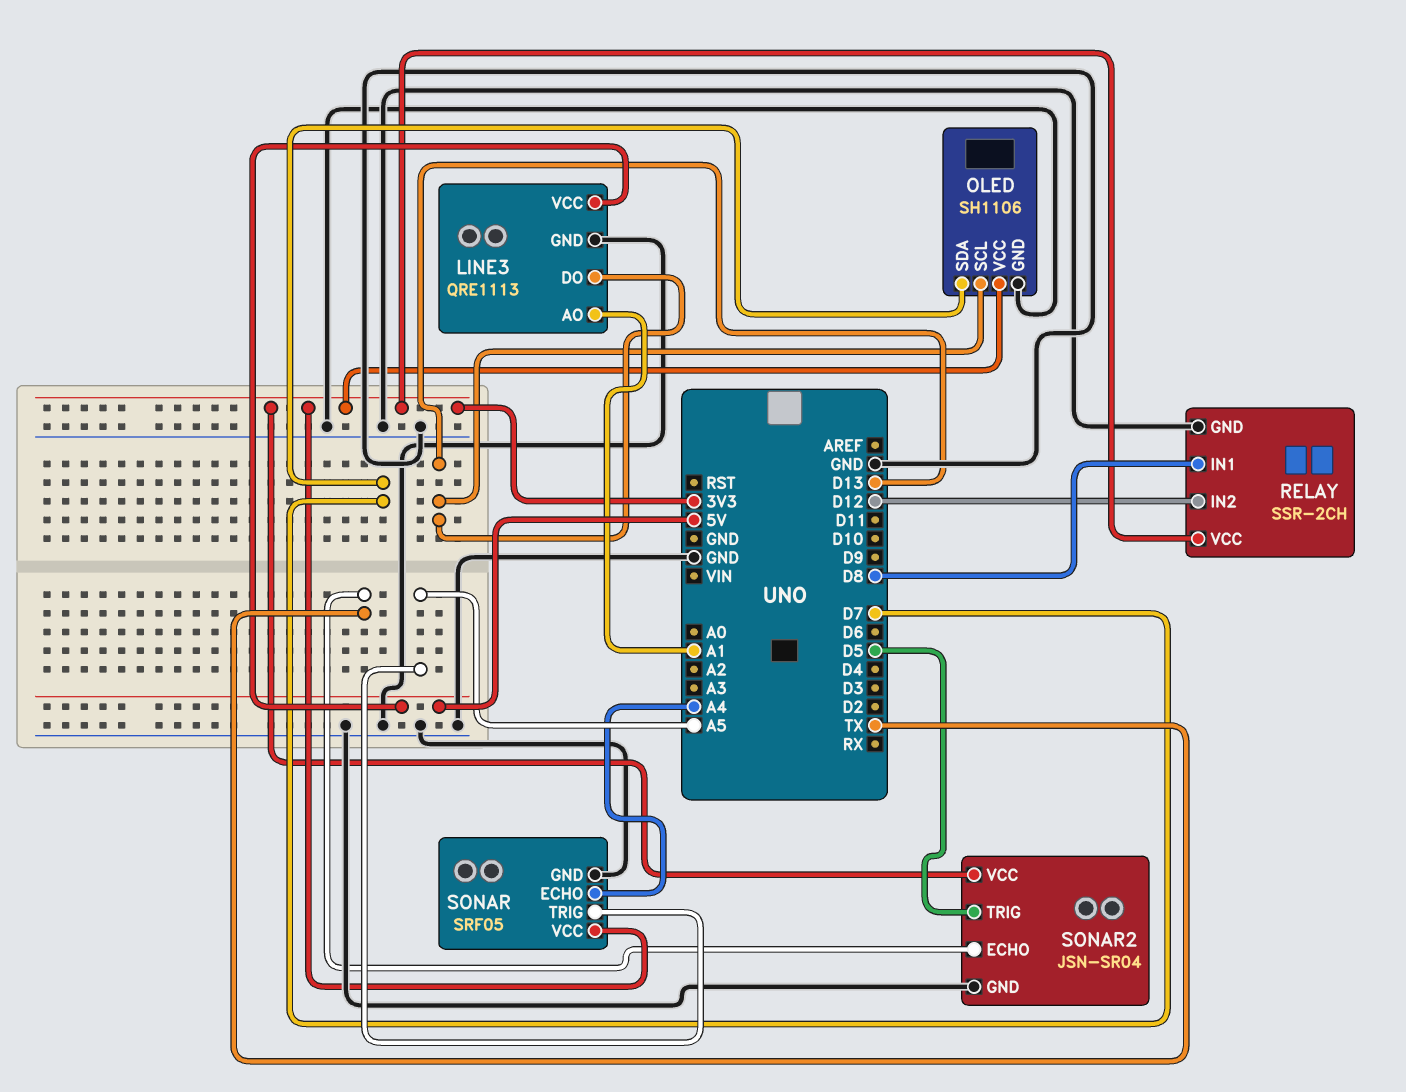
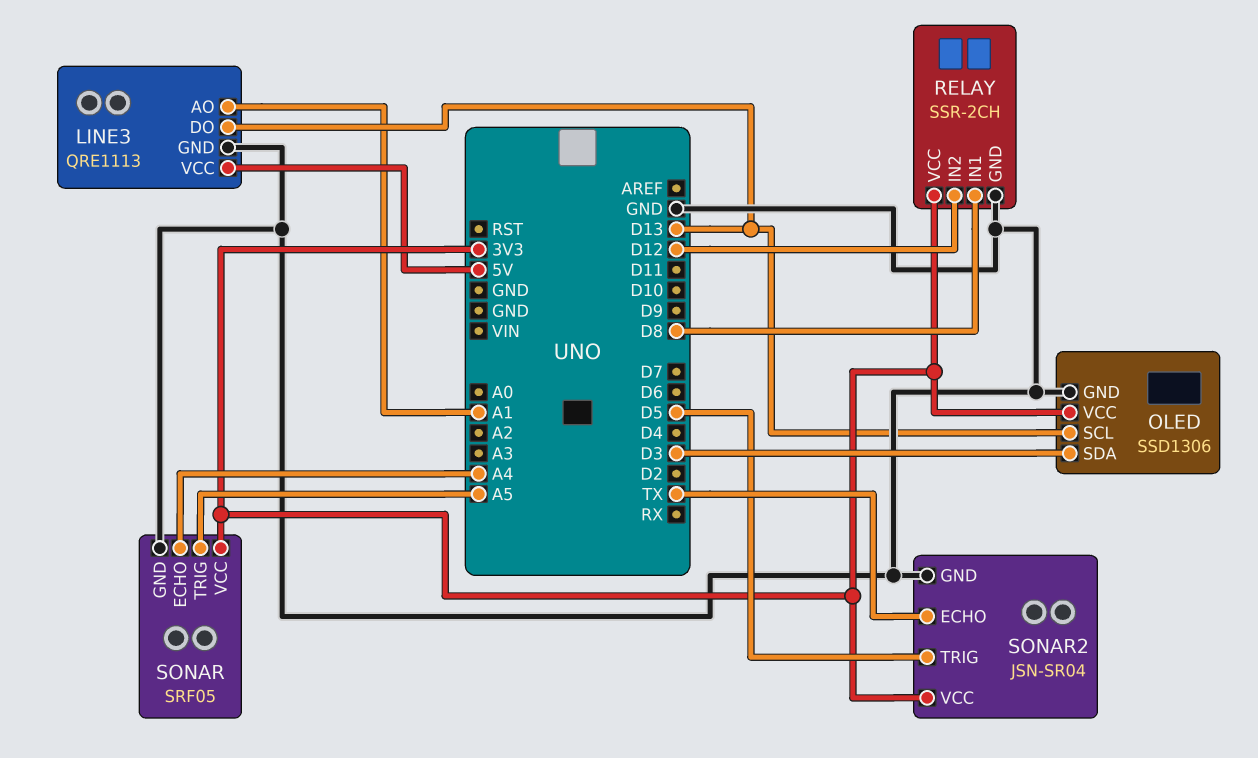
OLED: SH1106 -> SSD1306
OLED pin SDA: D7 -> D3

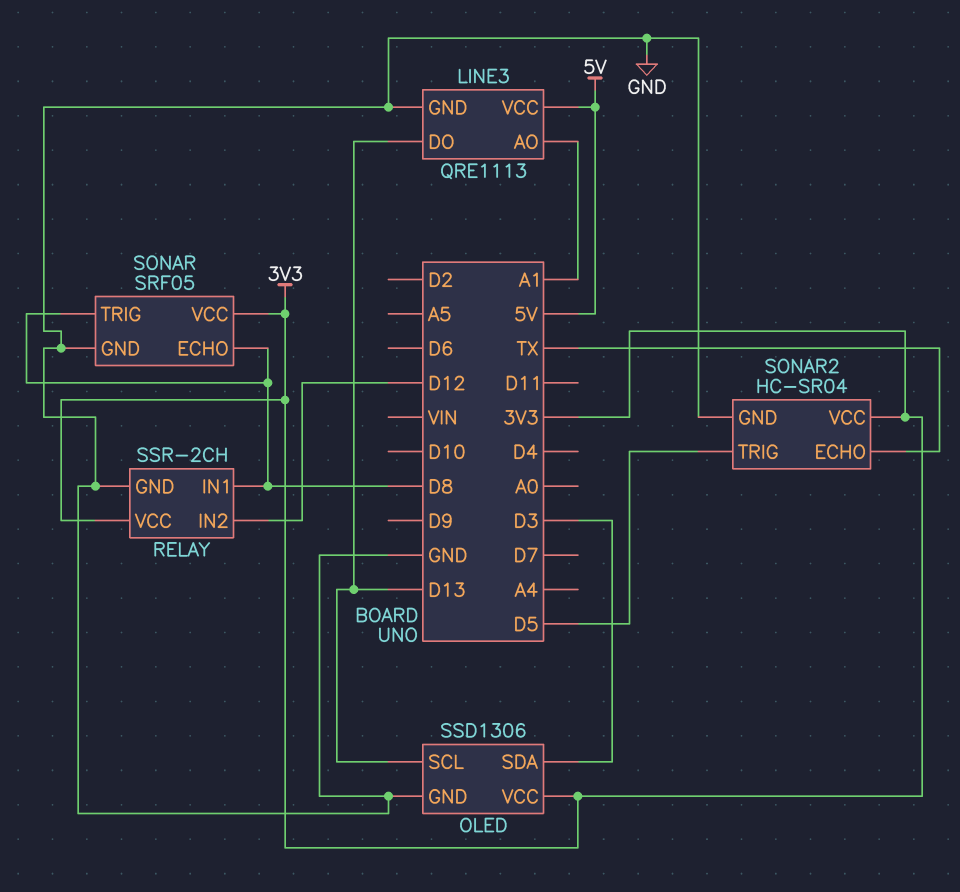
SONAR pin ECHO: A4 -> D8
SONAR pin TRIG: A5 -> D8
SONAR2: JSN-SR04 -> HC-SR04

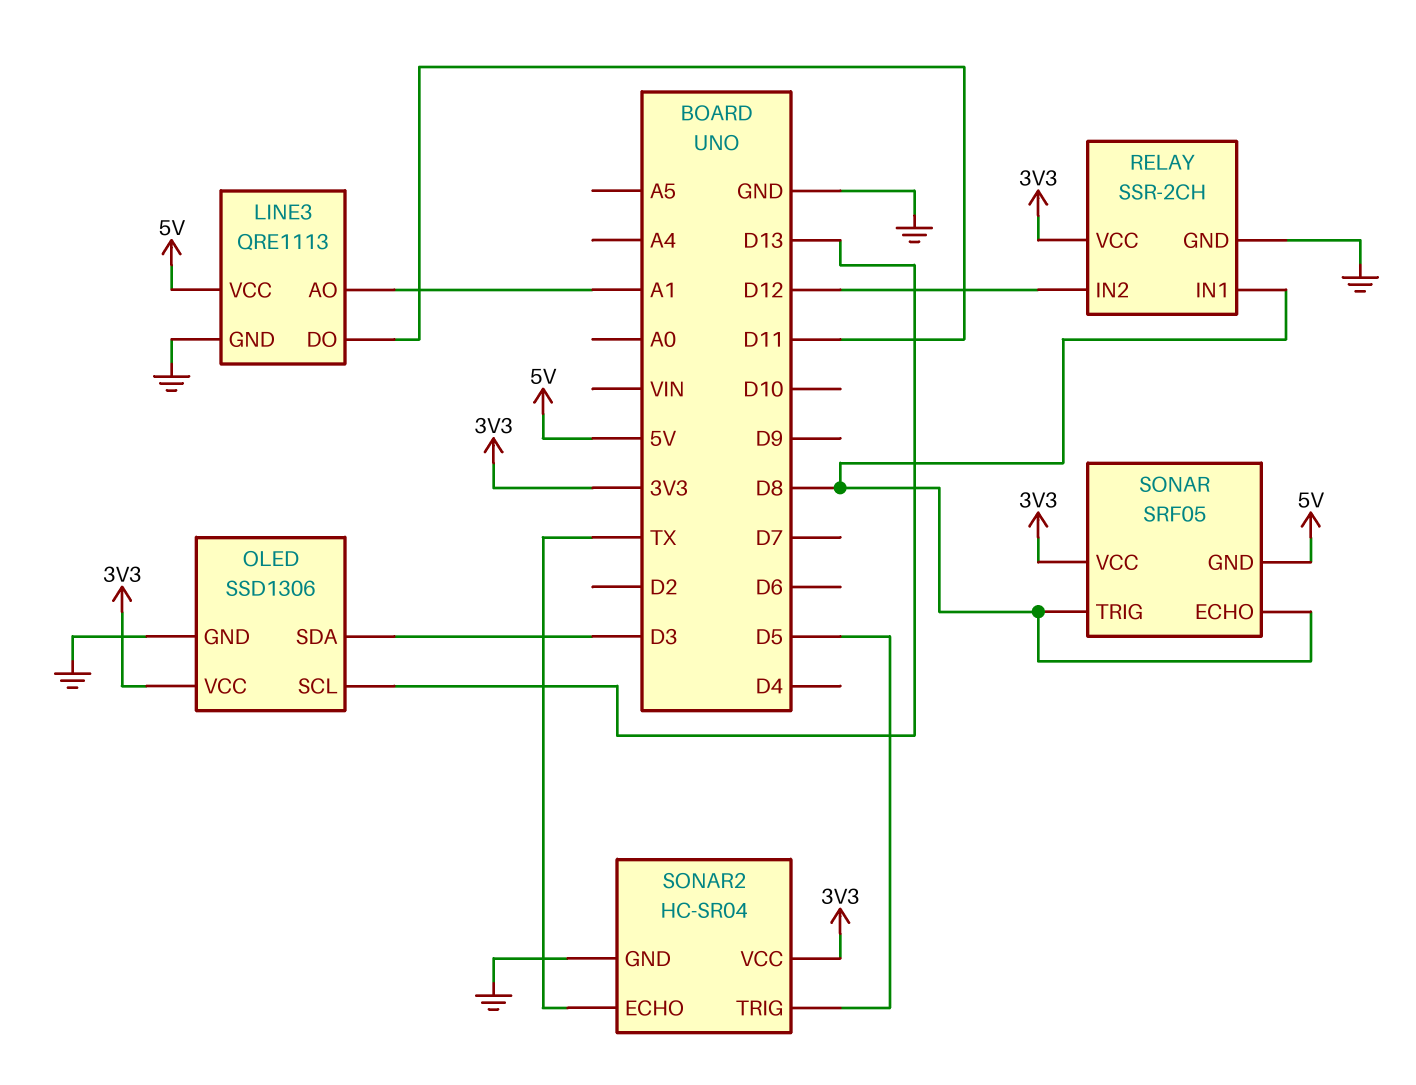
LINE3 pin DO: D13 -> D11
SONAR pin GND: GND -> 5V

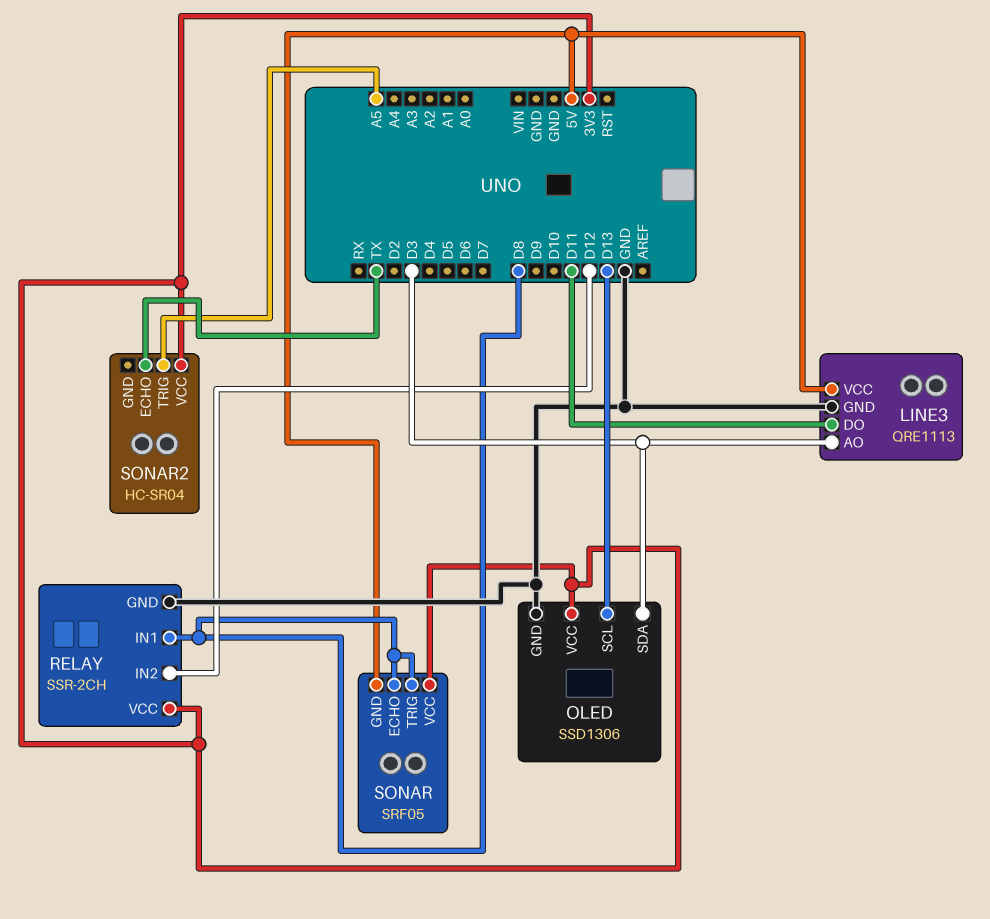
LINE3 pin AO: A1 -> D3
SONAR2 pin GND: GND -> none
SONAR2 pin TRIG: D5 -> A5

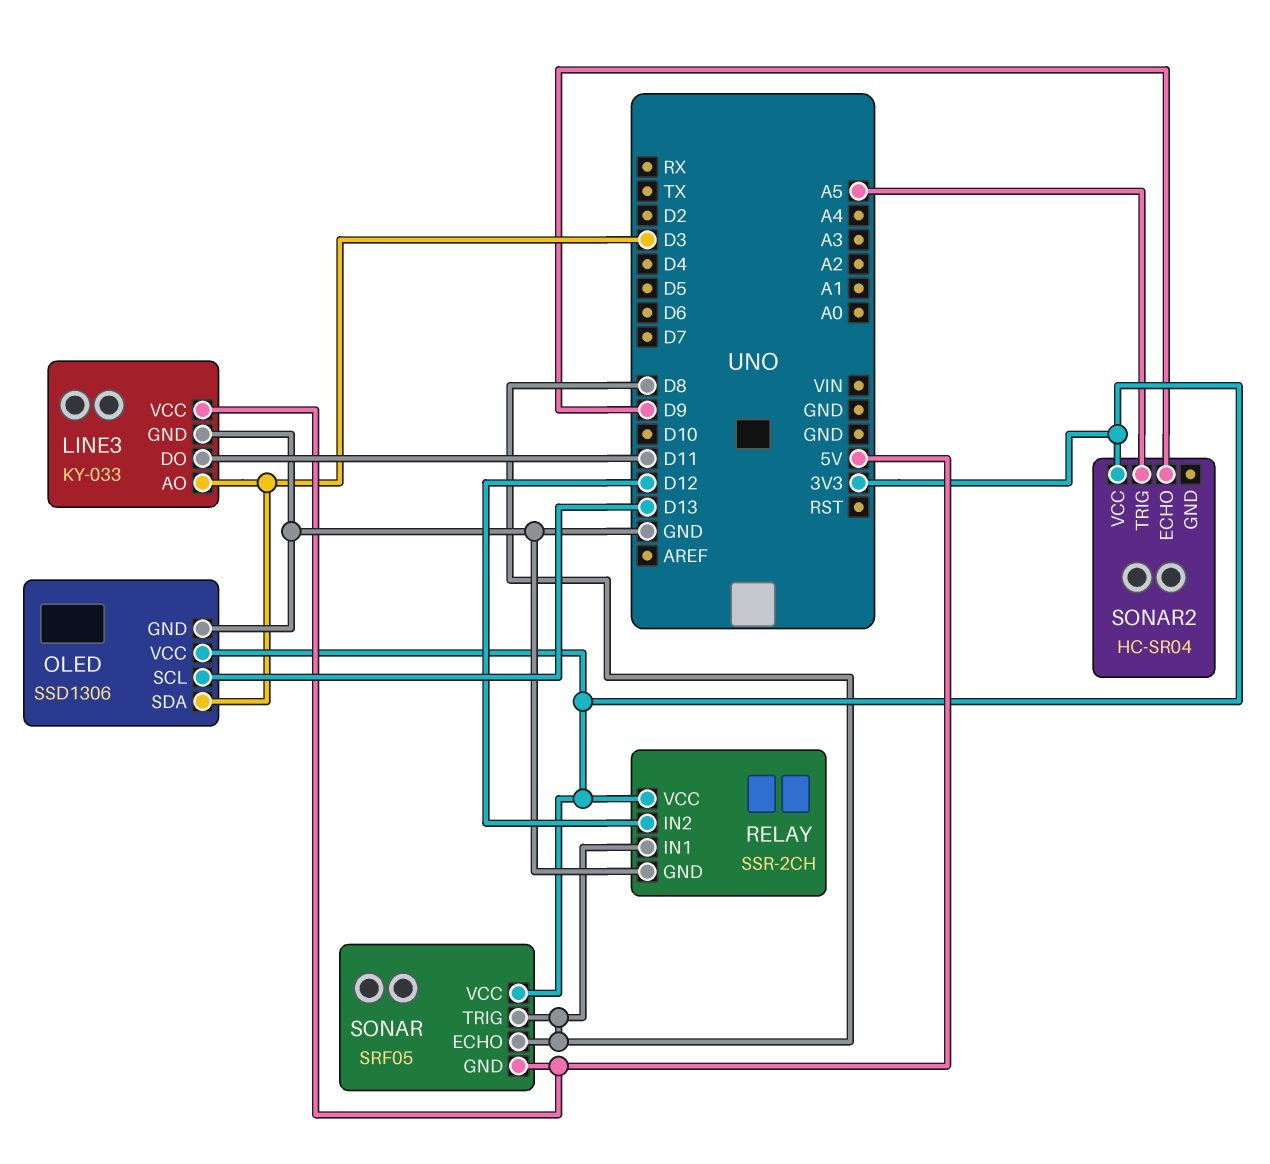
LINE3: QRE1113 -> KY-033
SONAR2 pin ECHO: TX -> D9

